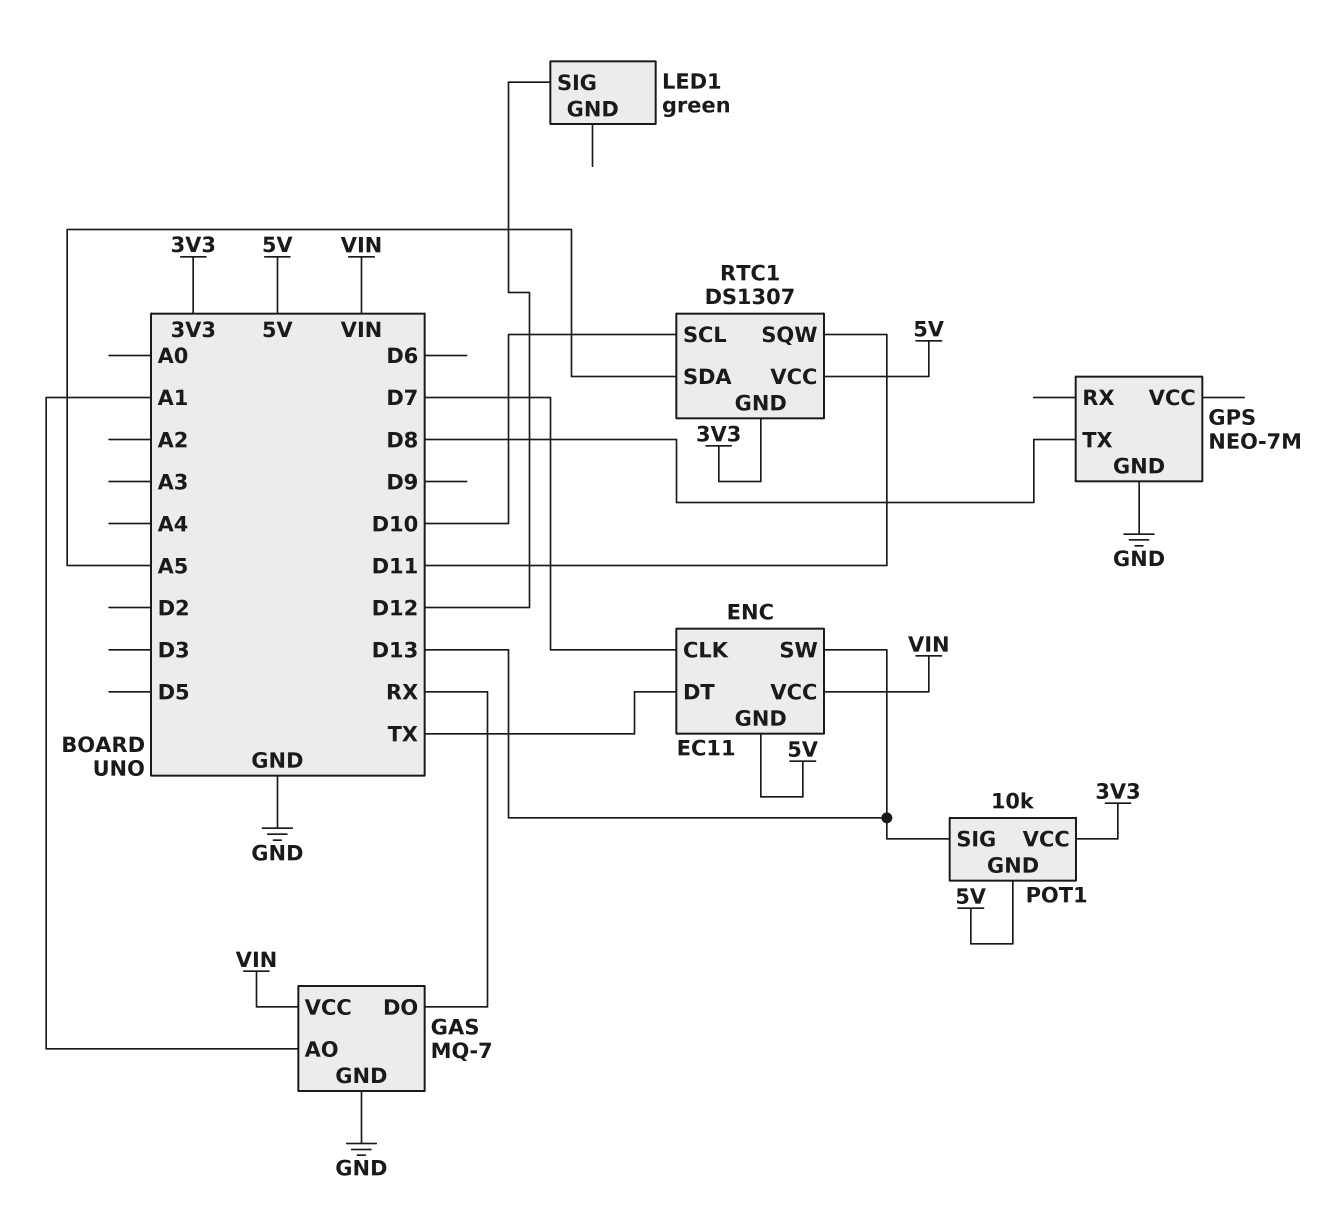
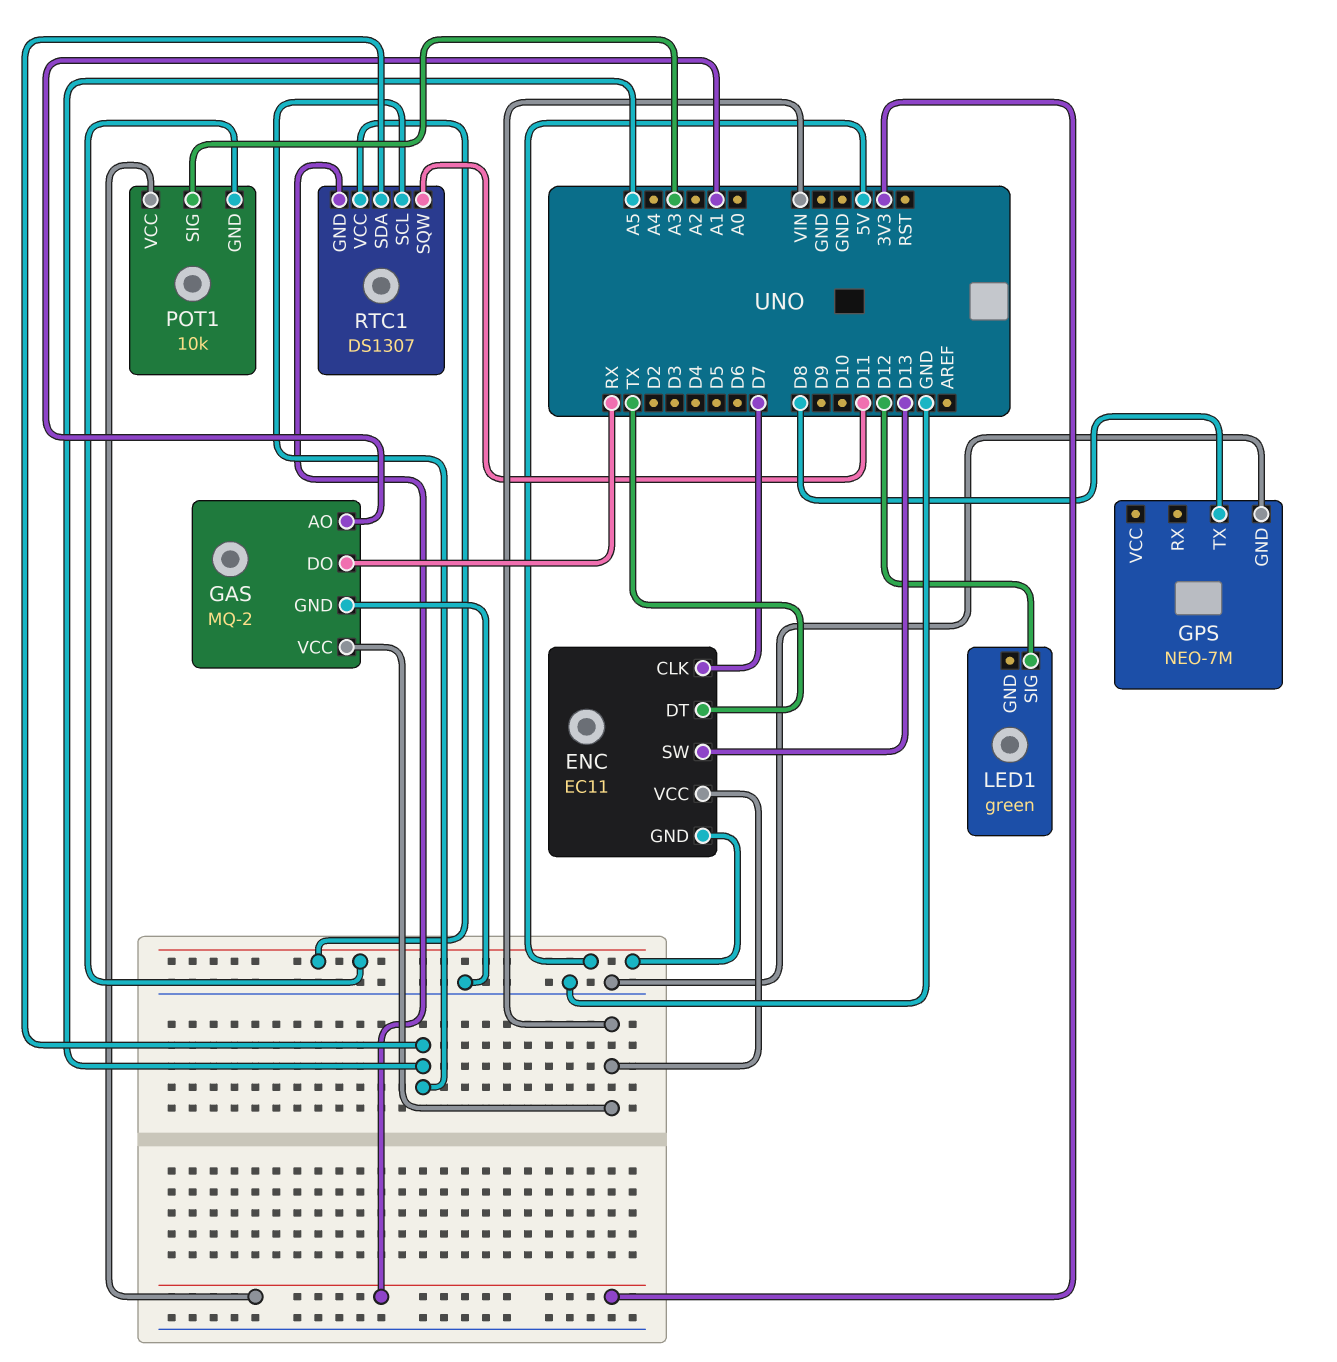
GAS: MQ-7 -> MQ-2
POT1 pin SIG: D13 -> A3
RTC1 pin SCL: D10 -> A5

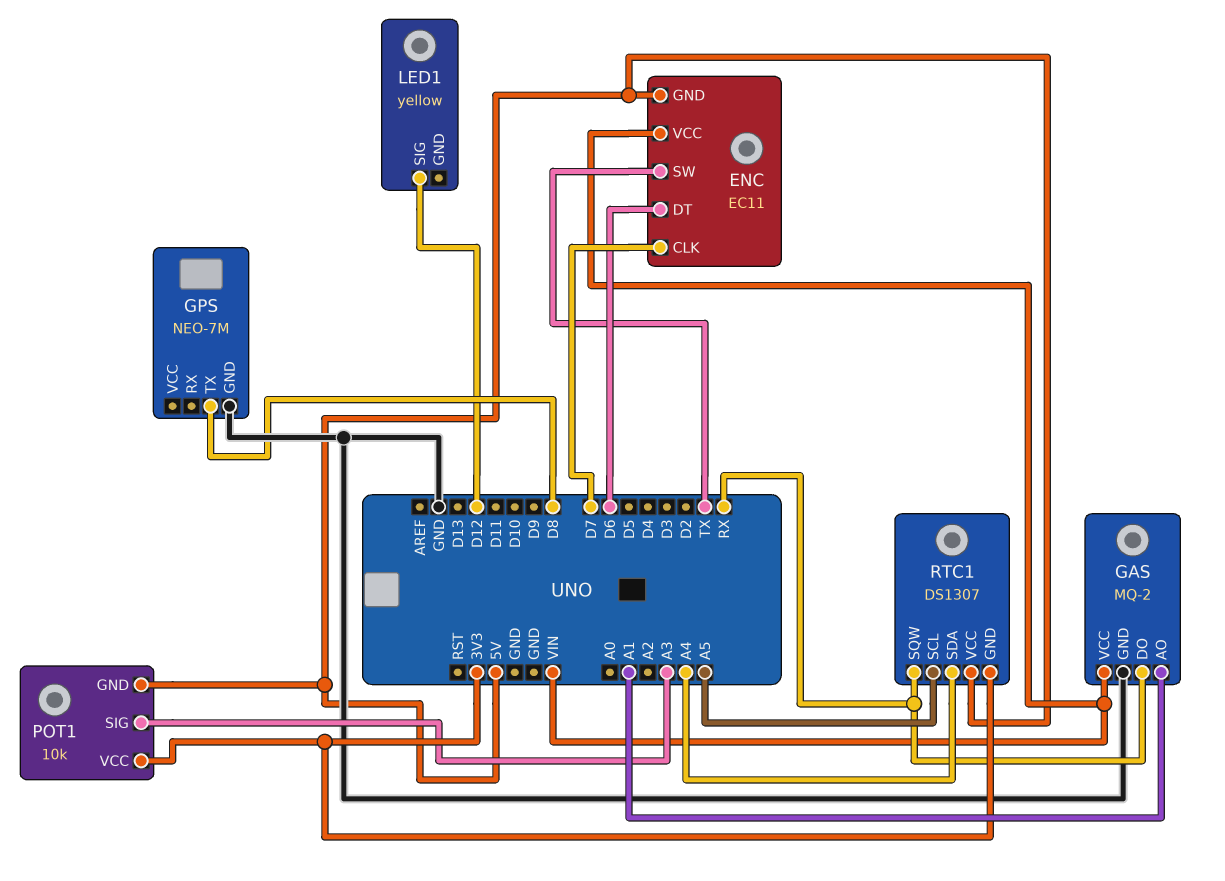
ENC pin DT: TX -> D6
ENC pin SW: D13 -> TX
LED1: green -> yellow
RTC1 pin SDA: A5 -> A4
RTC1 pin SQW: D11 -> RX

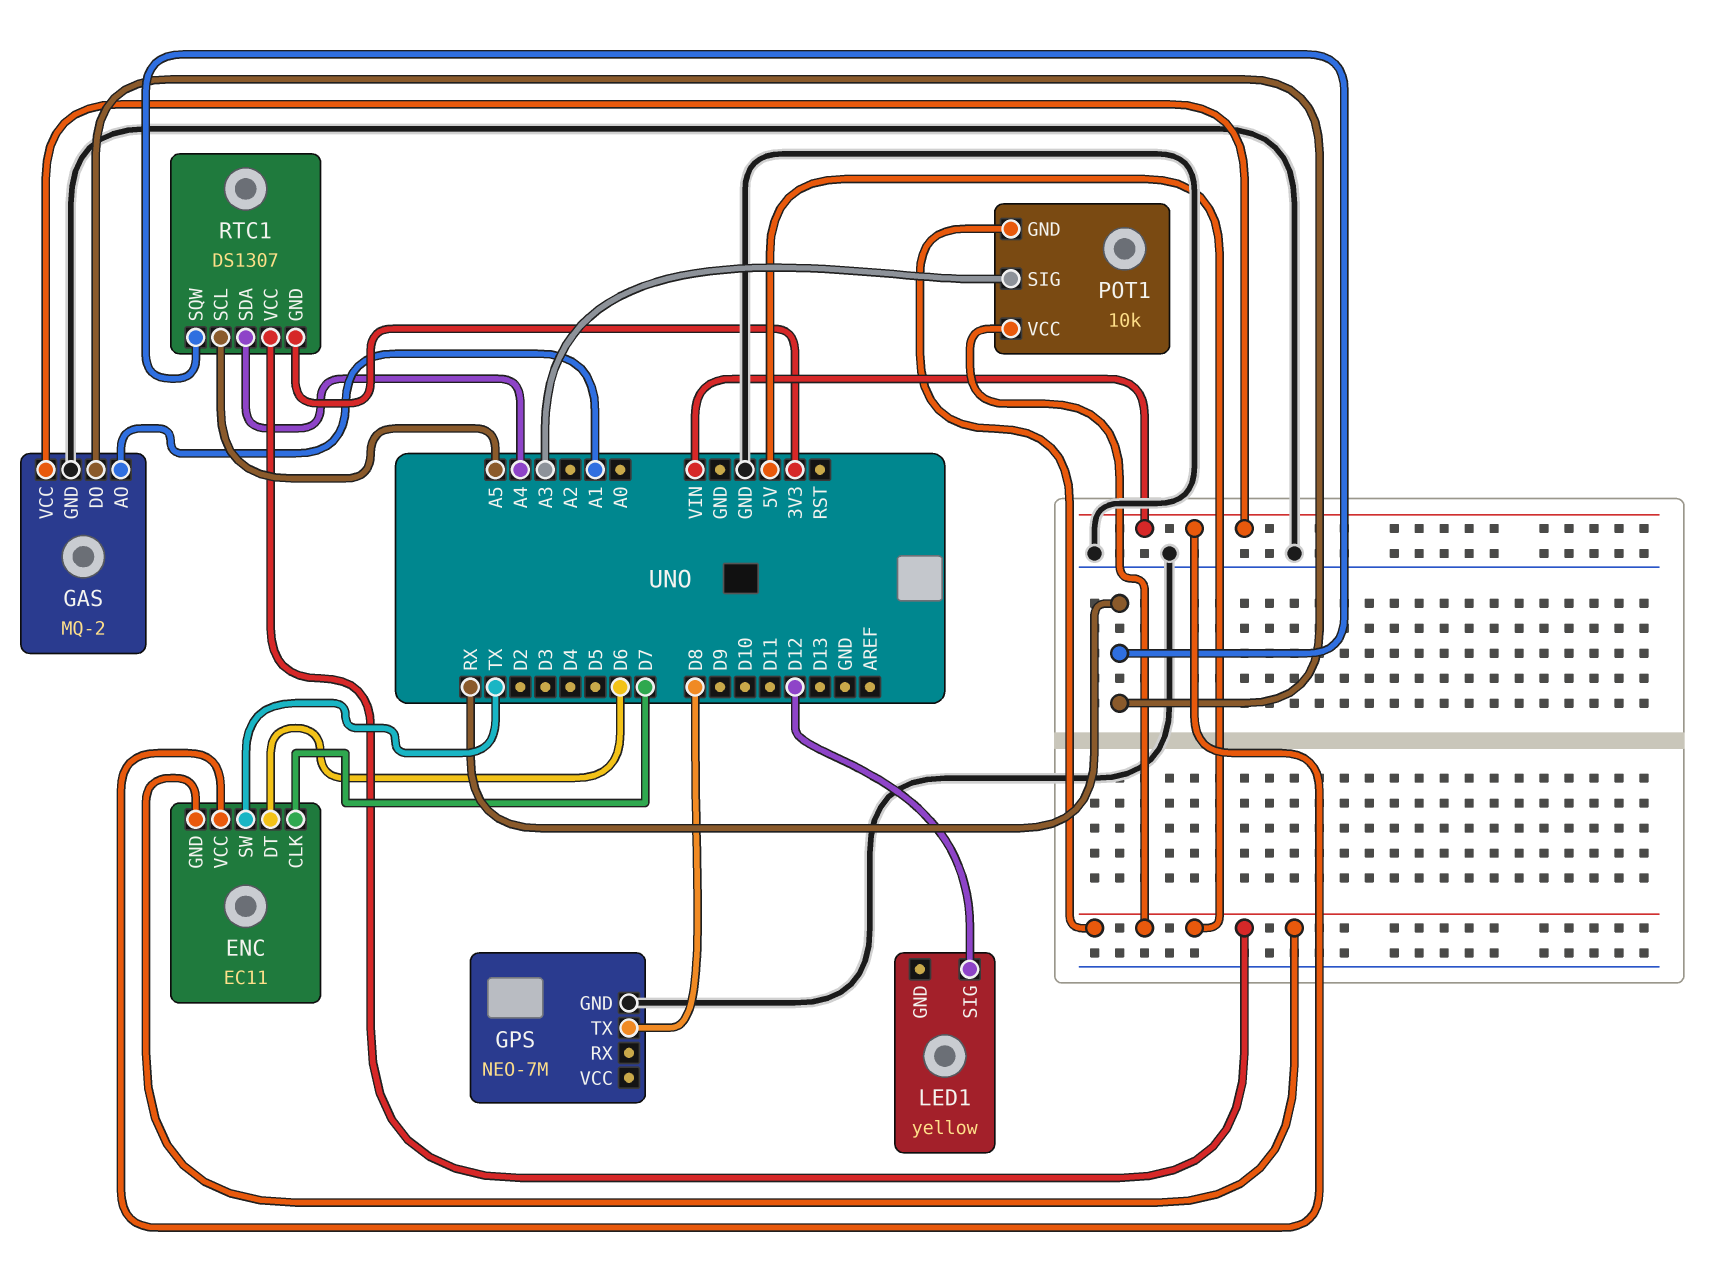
POT1 pin VCC: 3V3 -> 5V

